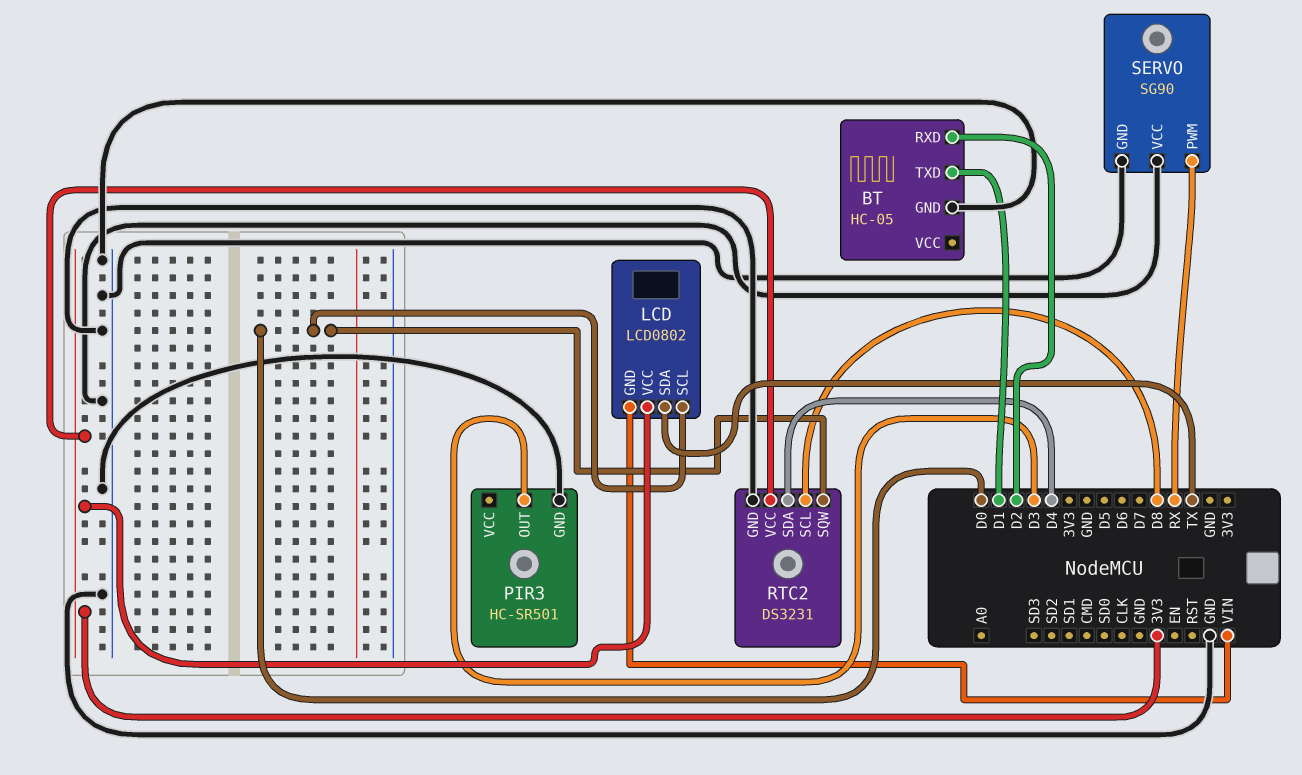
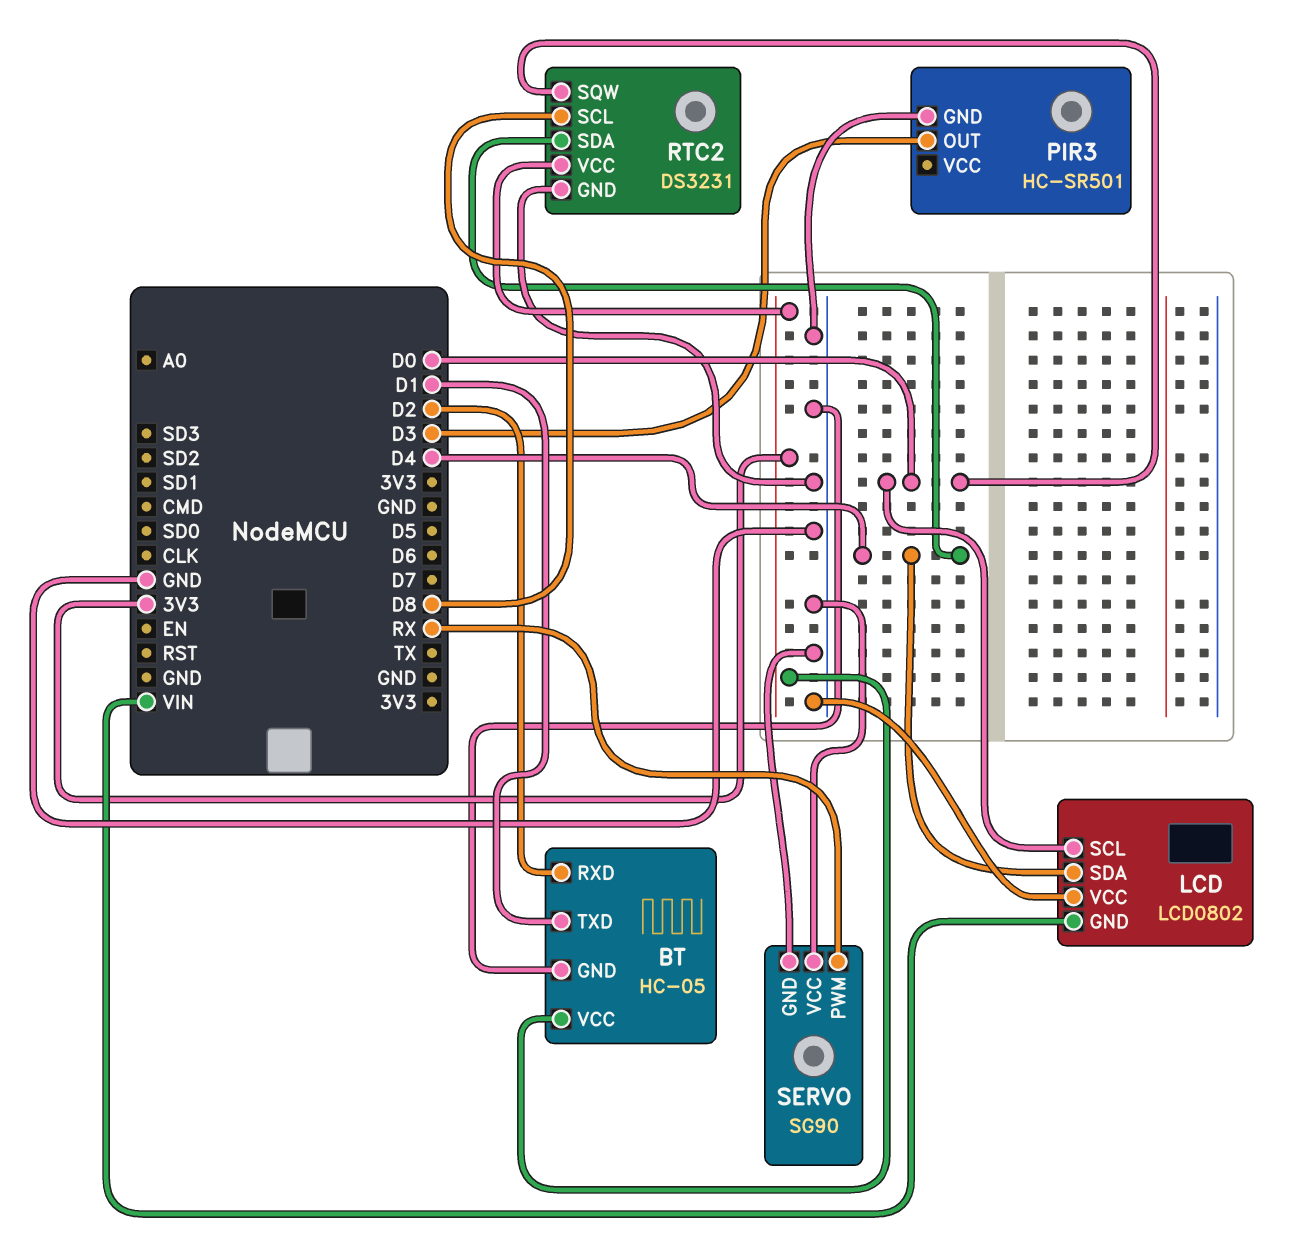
BT pin VCC: none -> 3V3
LCD pin SDA: TX -> D4
LCD pin VCC: 3V3 -> GND

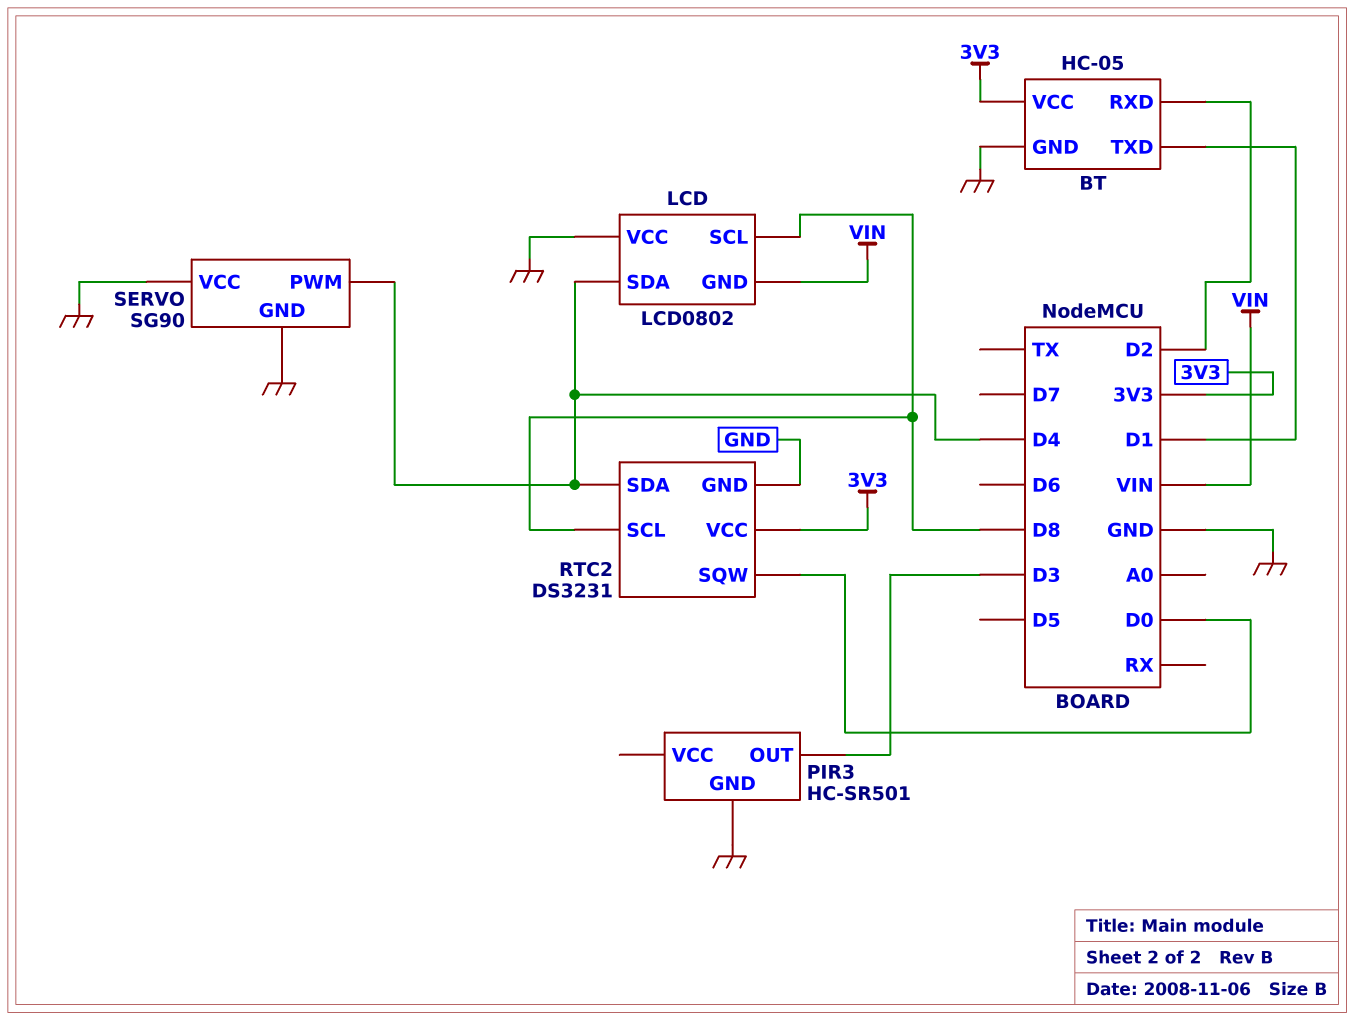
LCD pin SCL: D0 -> D8
SERVO pin PWM: RX -> D4

